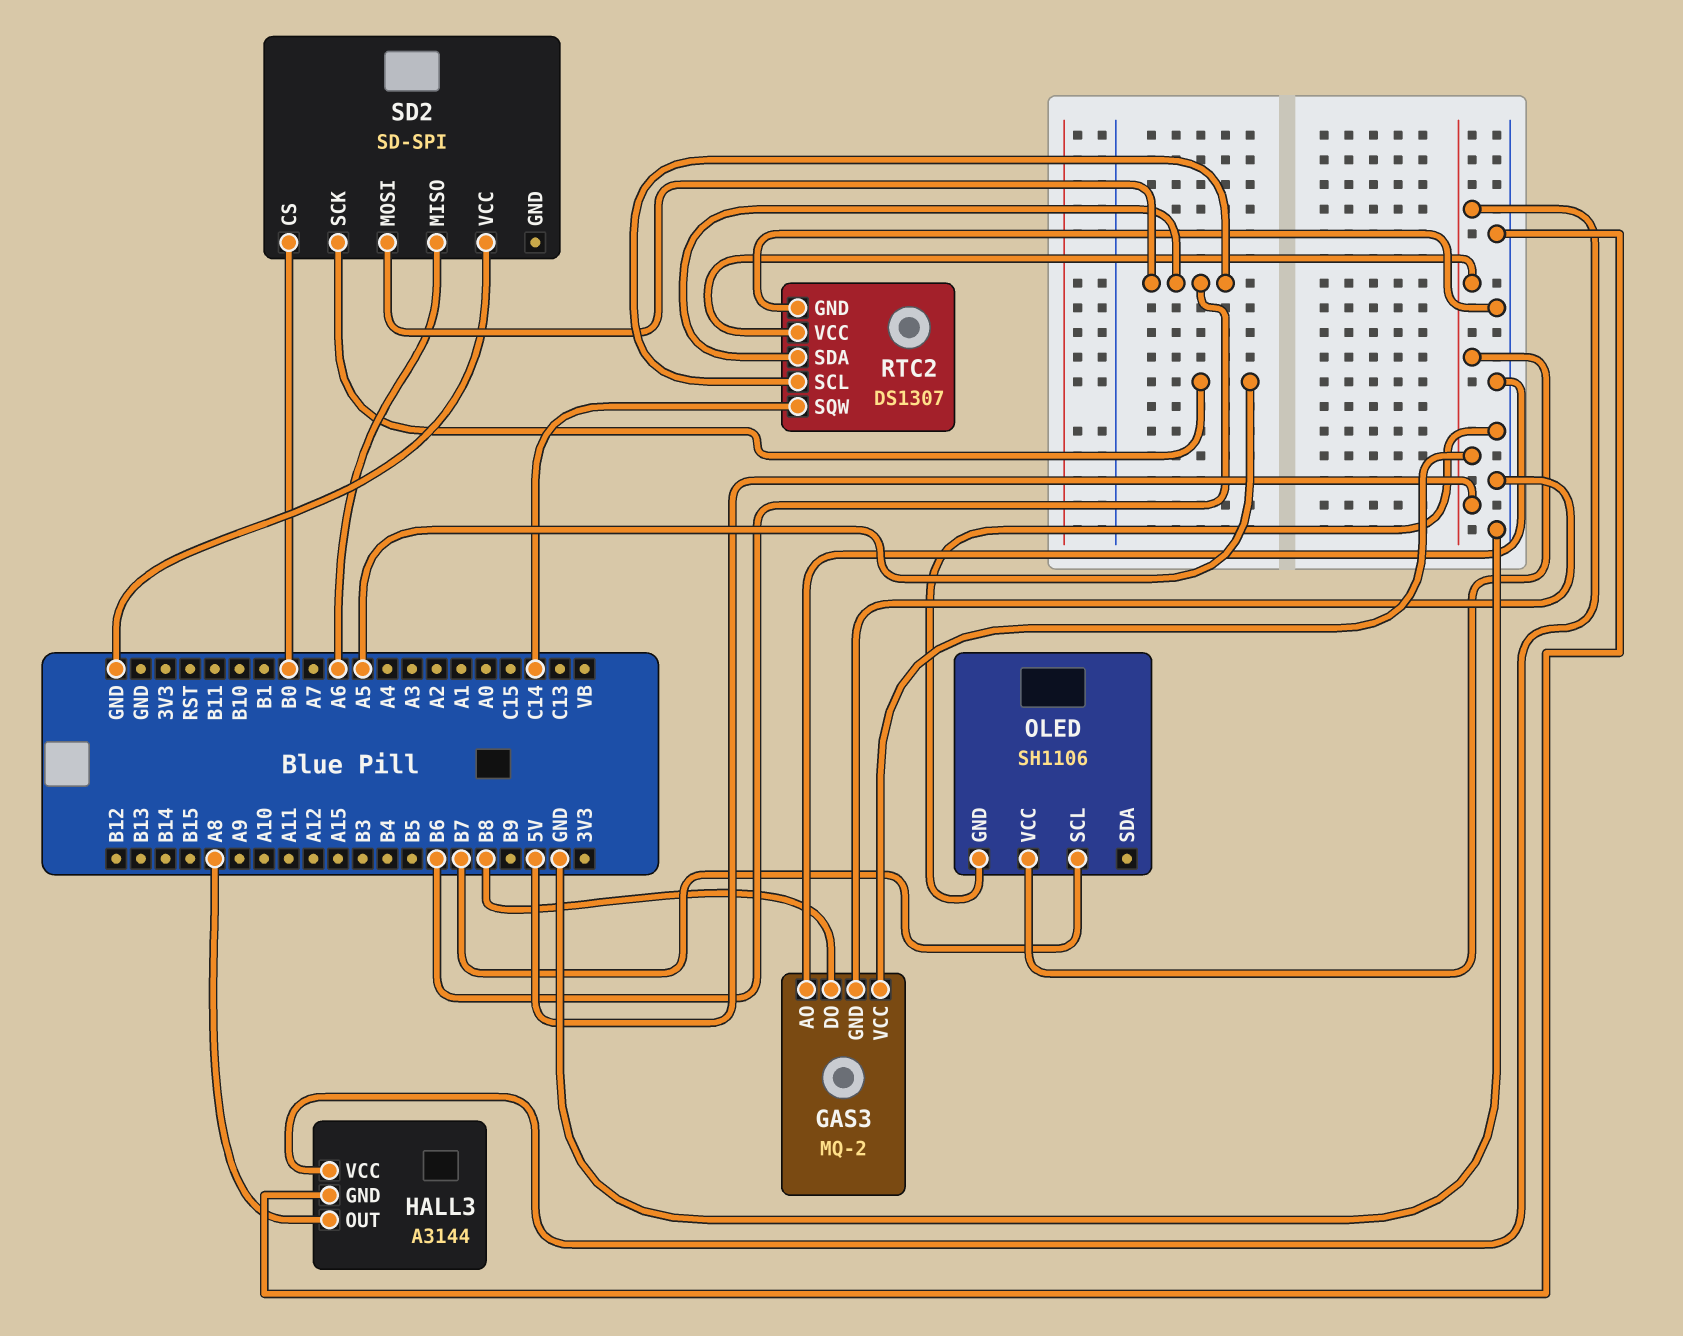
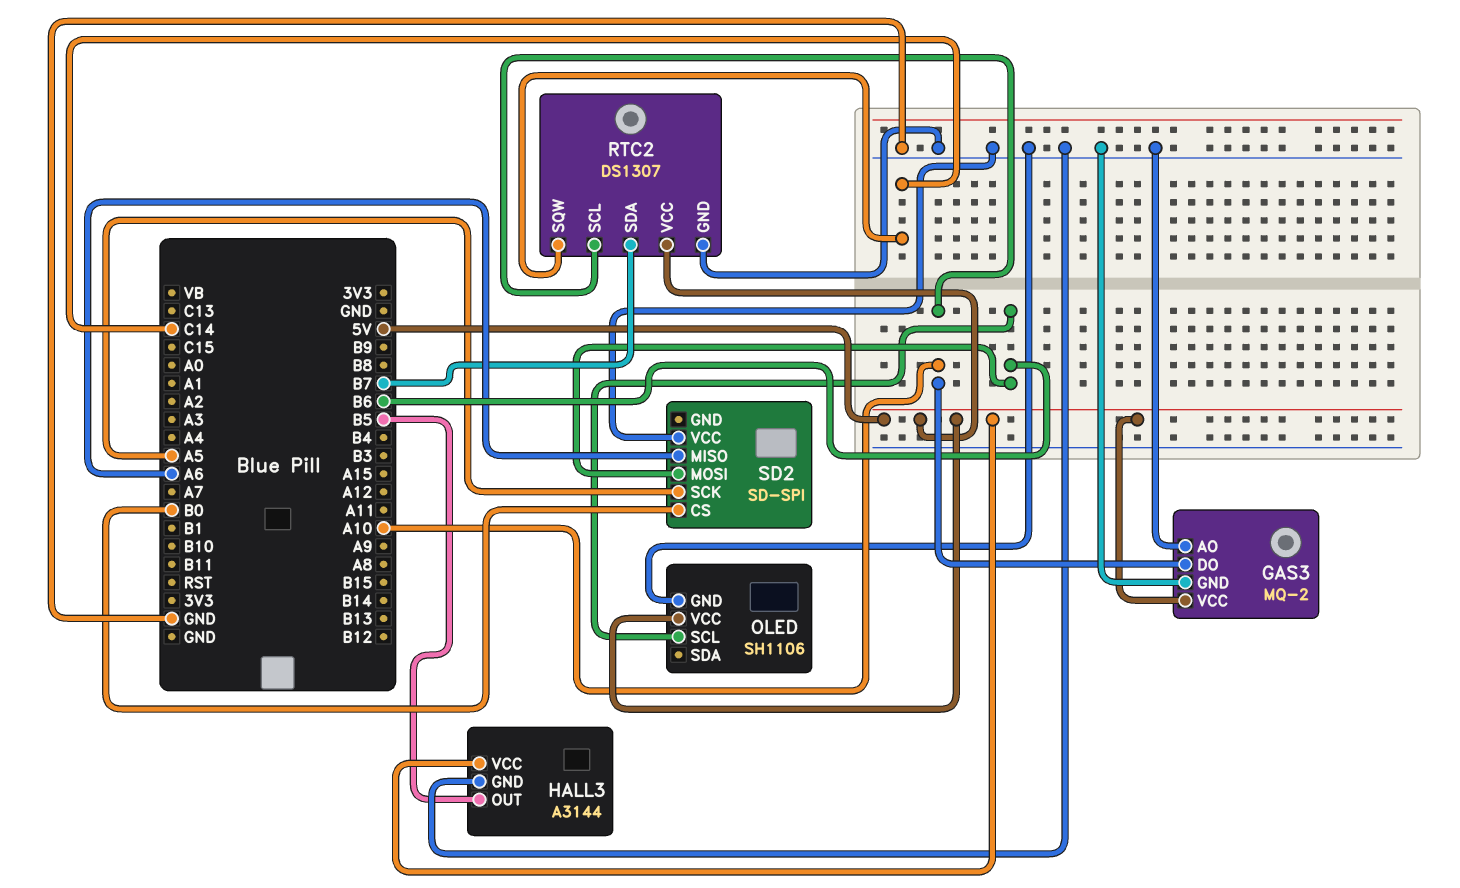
GAS3 pin DO: B8 -> A10
HALL3 pin OUT: A8 -> B5
OLED pin SCL: B7 -> B6
RTC2 pin SCL: B6 -> A10
RTC2 pin SDA: B6 -> B7

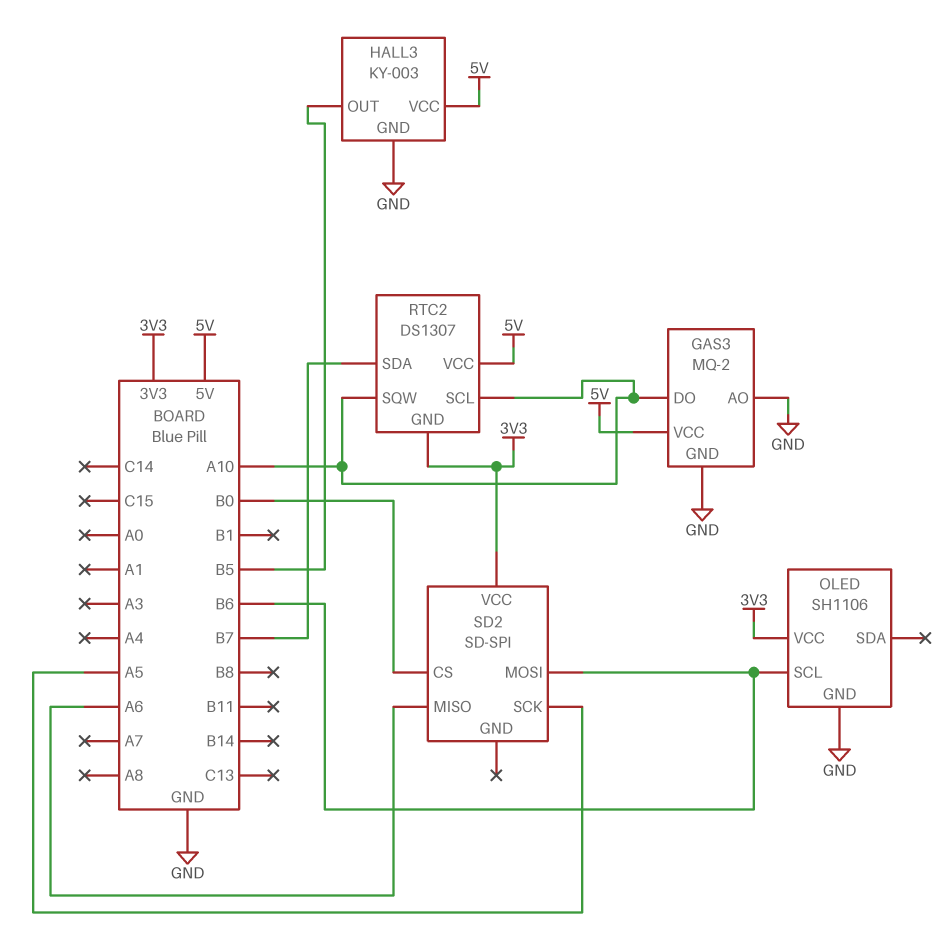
HALL3: A3144 -> KY-003
OLED pin VCC: 5V -> 3V3
RTC2 pin GND: GND -> 3V3
RTC2 pin SQW: C14 -> A10
SD2 pin VCC: GND -> 3V3

